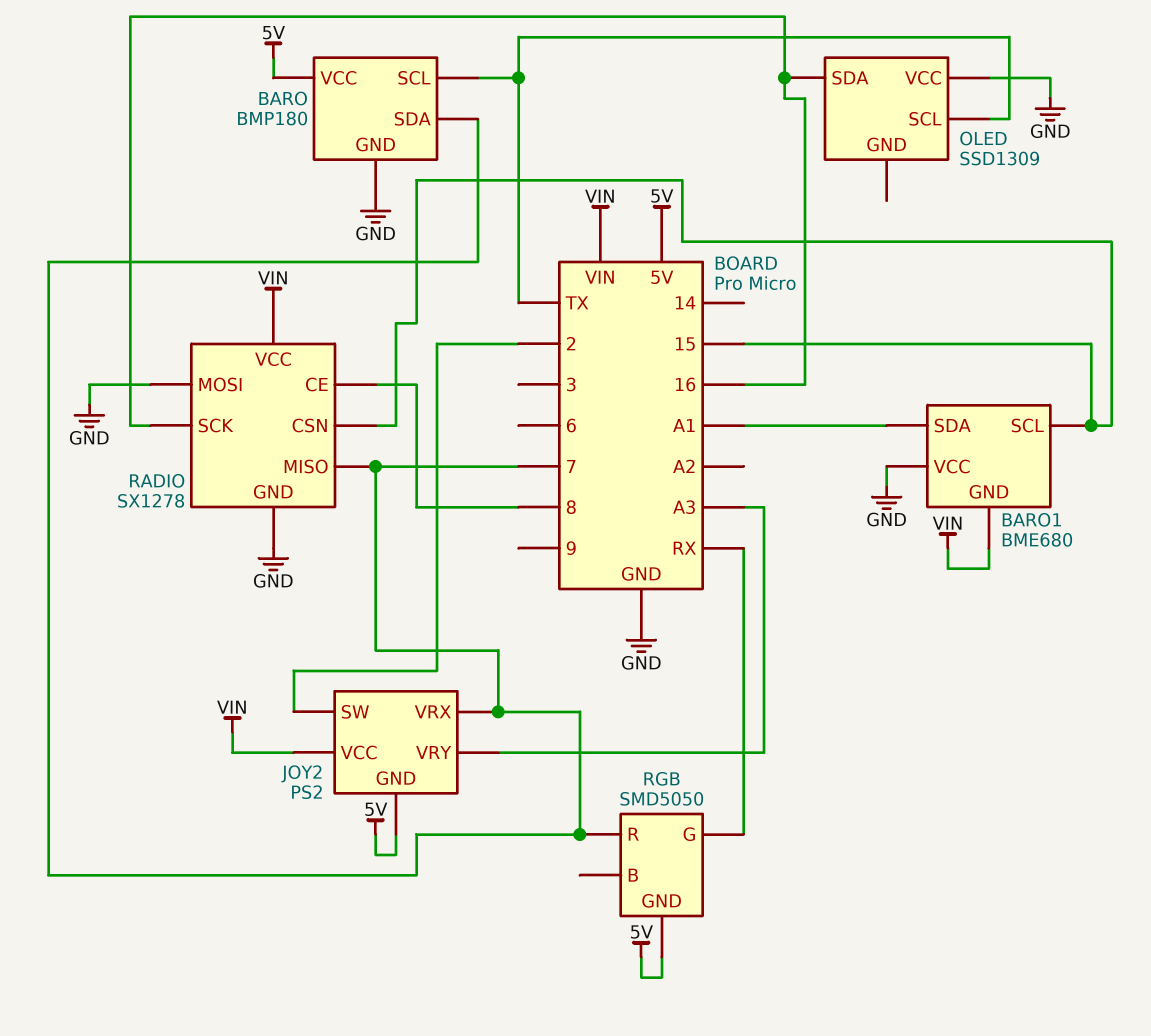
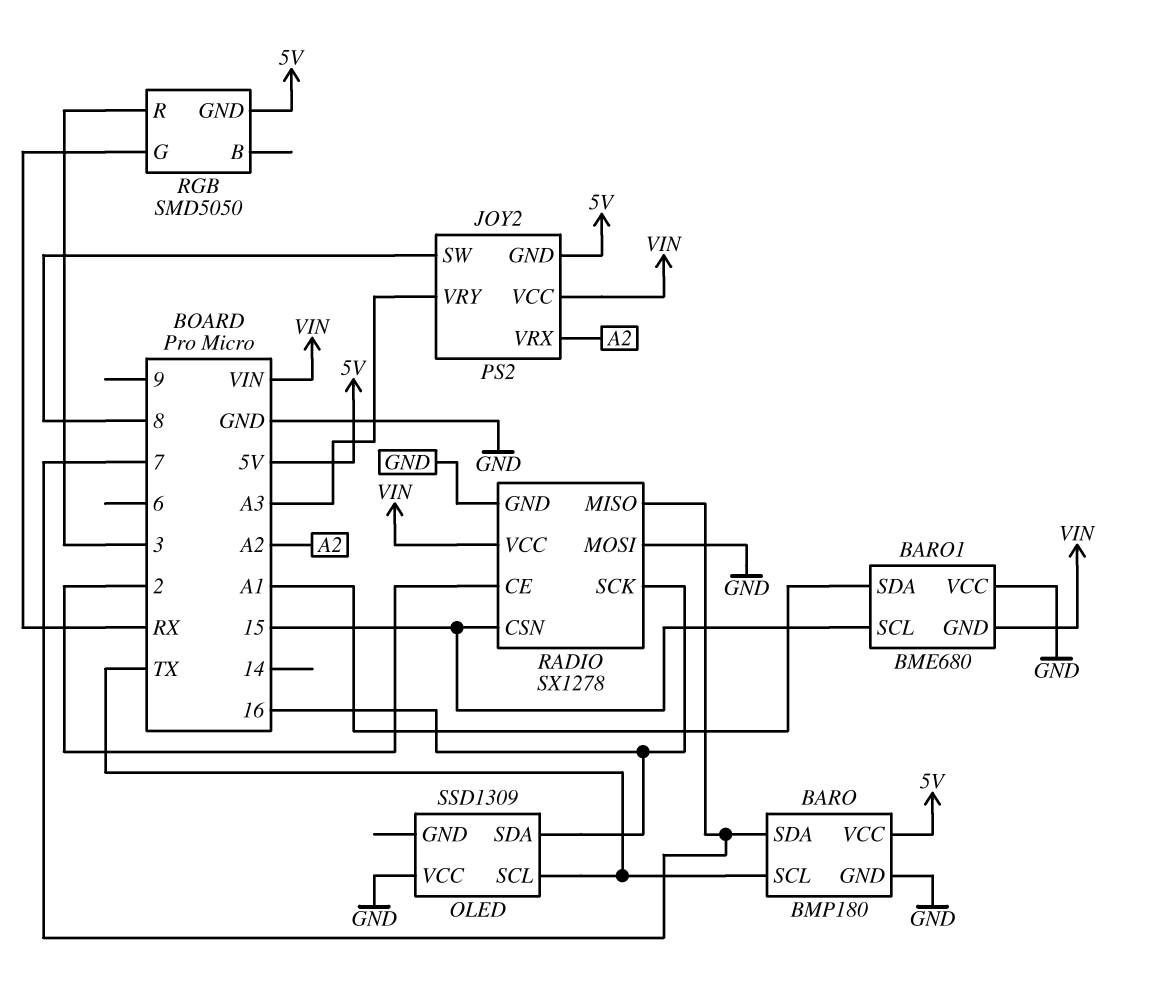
JOY2 pin SW: 2 -> 8
JOY2 pin VRX: 7 -> A2
RADIO pin CE: 8 -> 2
RGB pin R: 7 -> 3

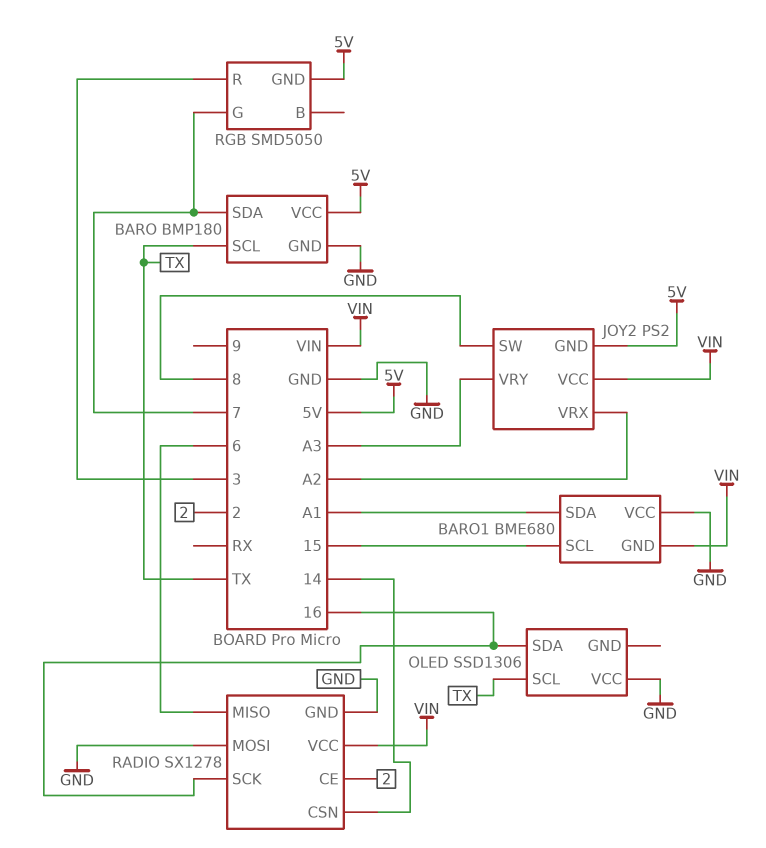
OLED: SSD1309 -> SSD1306
RADIO pin CSN: 15 -> 14
RADIO pin MISO: 7 -> 6
RGB pin G: RX -> 7

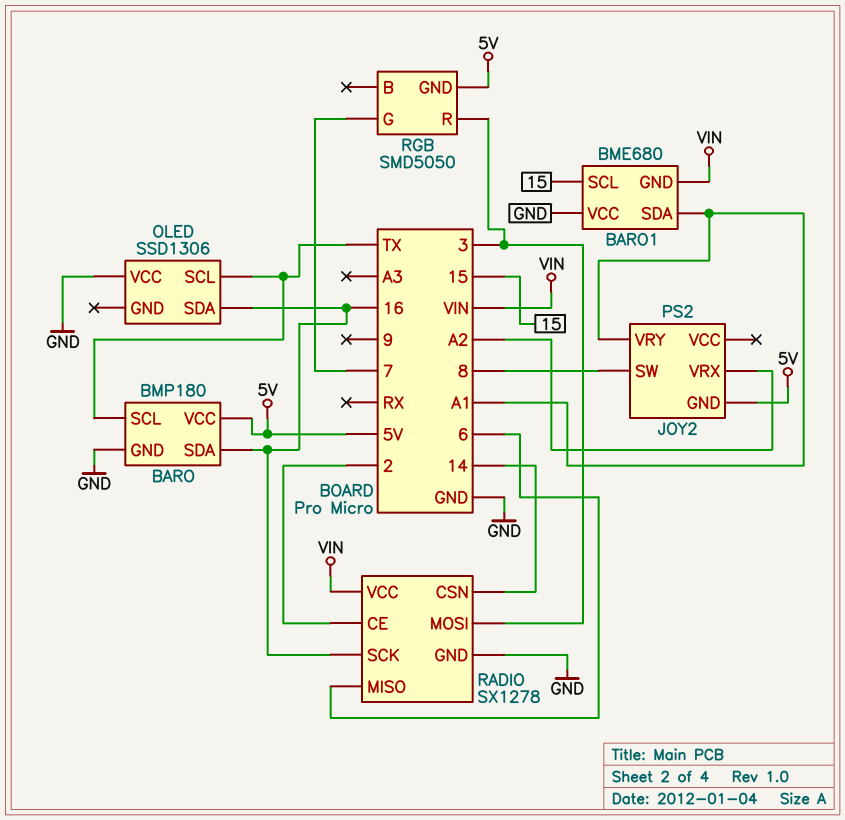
BARO pin SDA: 7 -> 16
JOY2 pin VCC: VIN -> none
JOY2 pin VRY: A3 -> A1
RADIO pin MOSI: GND -> 3

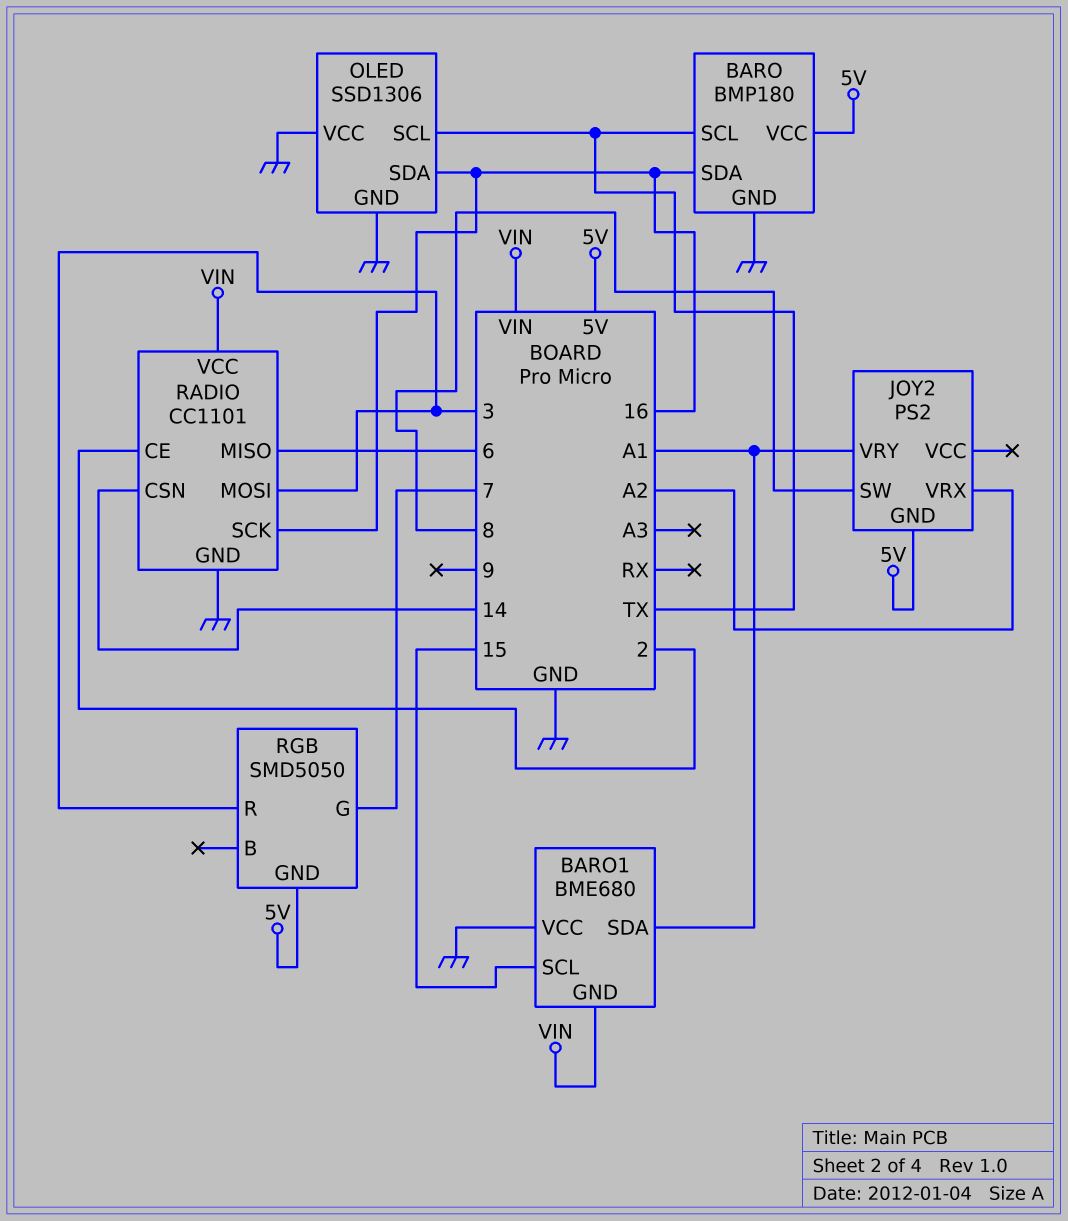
OLED pin GND: none -> GND
RADIO: SX1278 -> CC1101

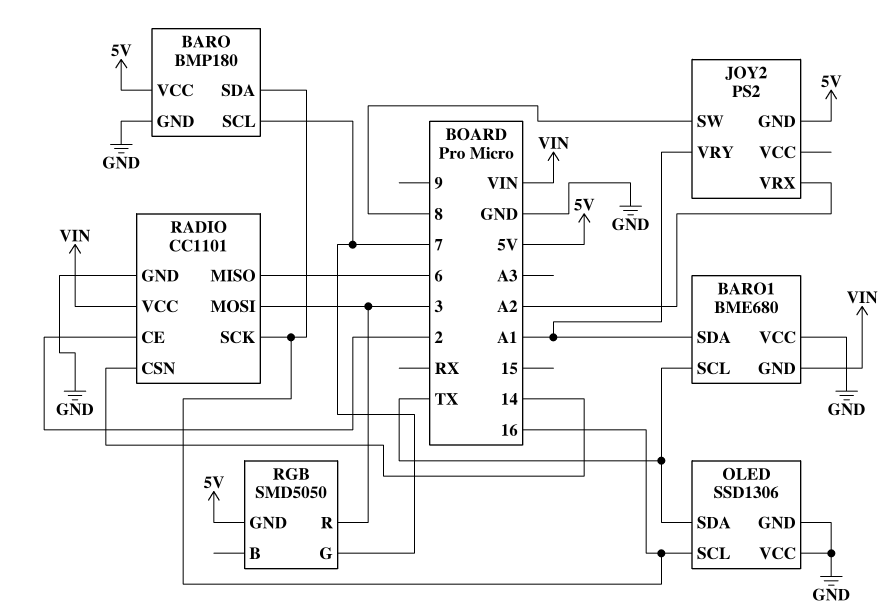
BARO pin SCL: TX -> 7
BARO1 pin SCL: 15 -> TX
OLED pin SCL: TX -> 16
OLED pin SDA: 16 -> TX

